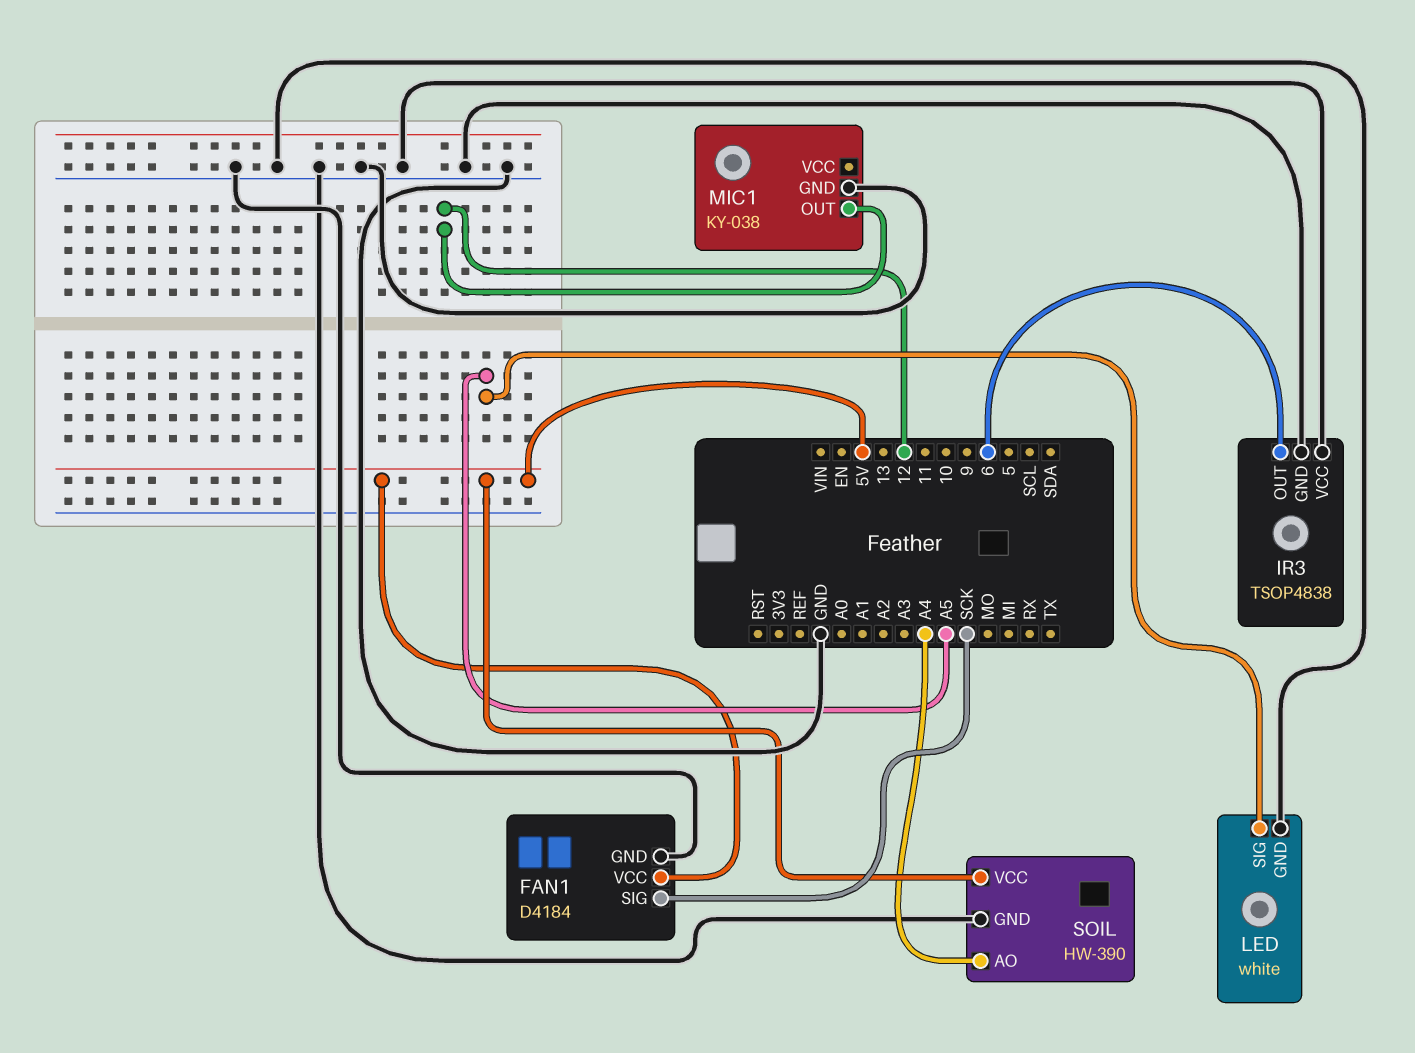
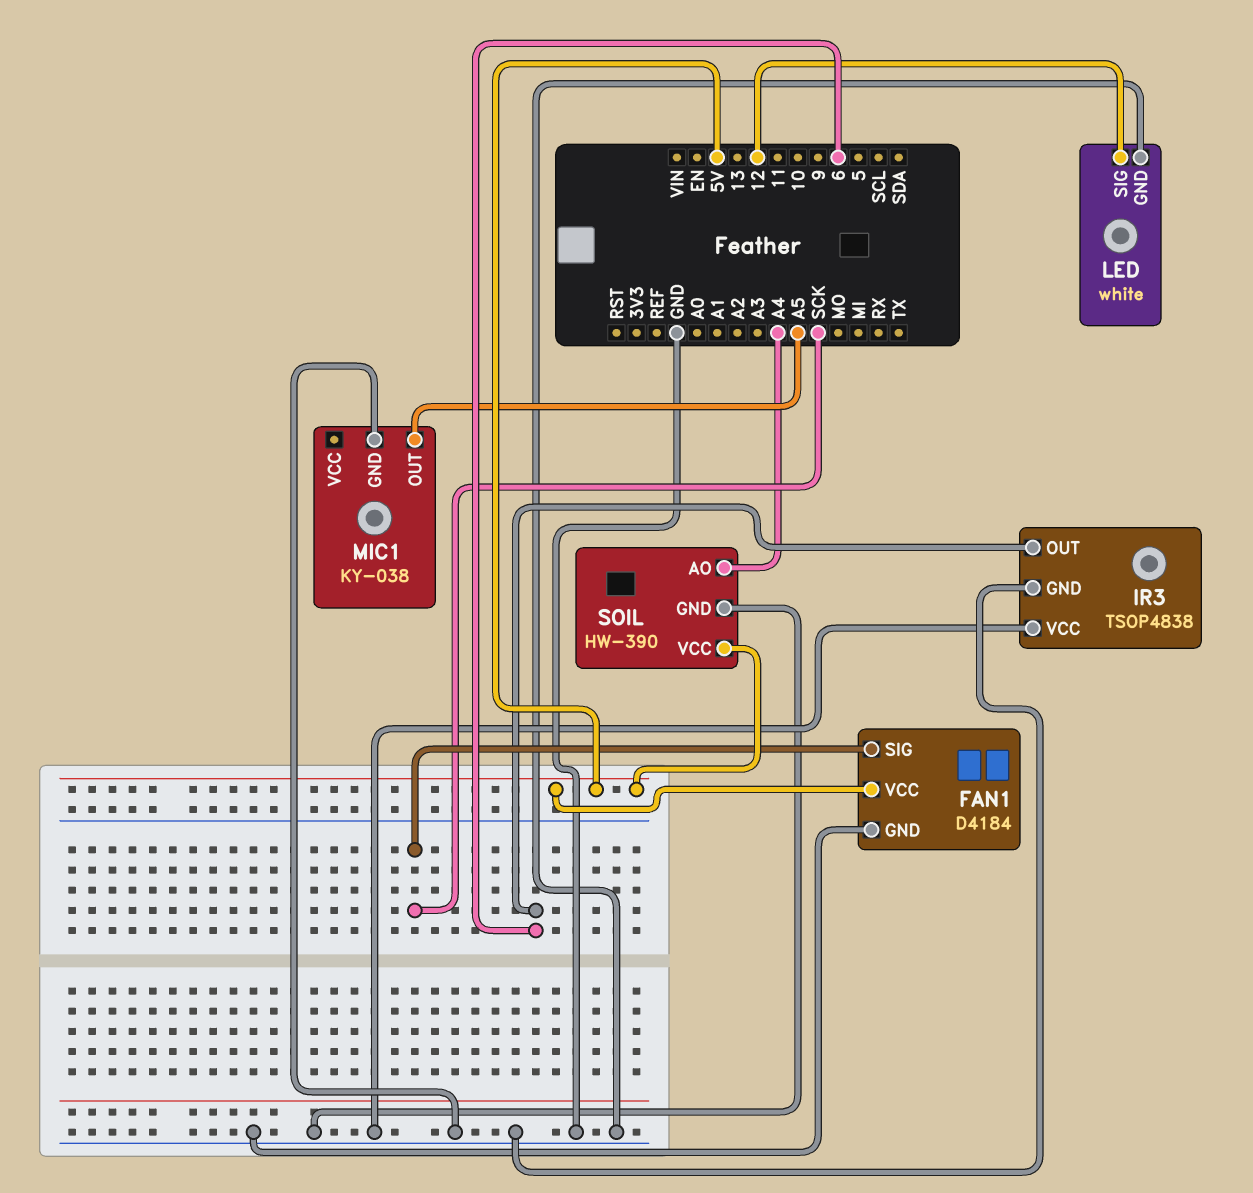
LED pin SIG: A5 -> 12
MIC1 pin OUT: 12 -> A5

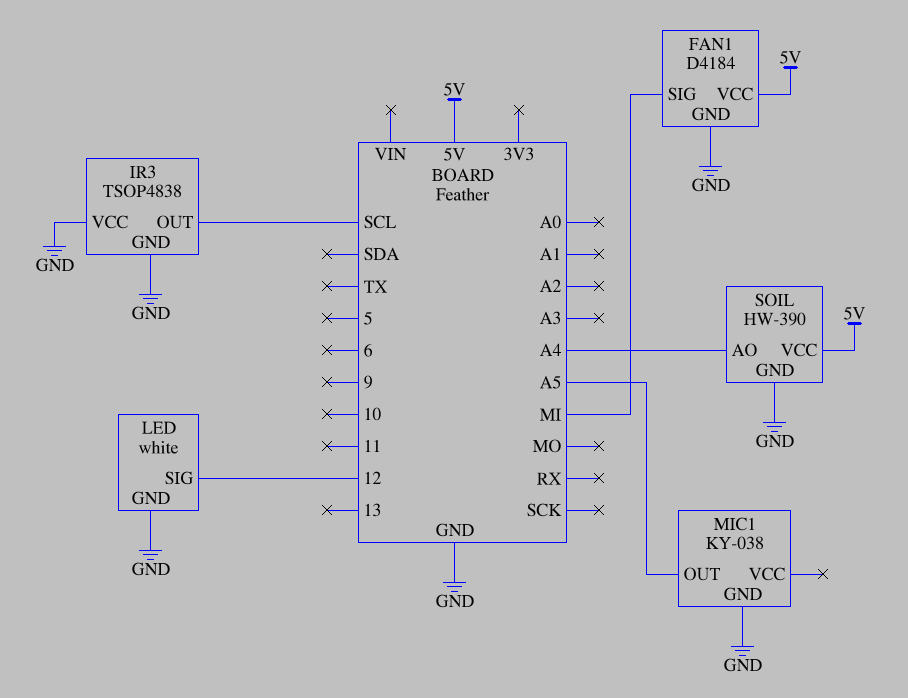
FAN1 pin SIG: SCK -> MI
IR3 pin OUT: 6 -> SCL

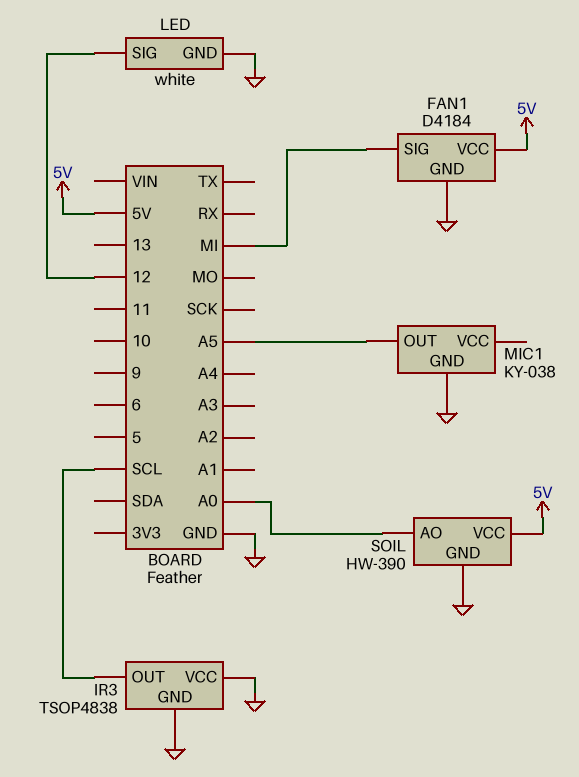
SOIL pin AO: A4 -> A0

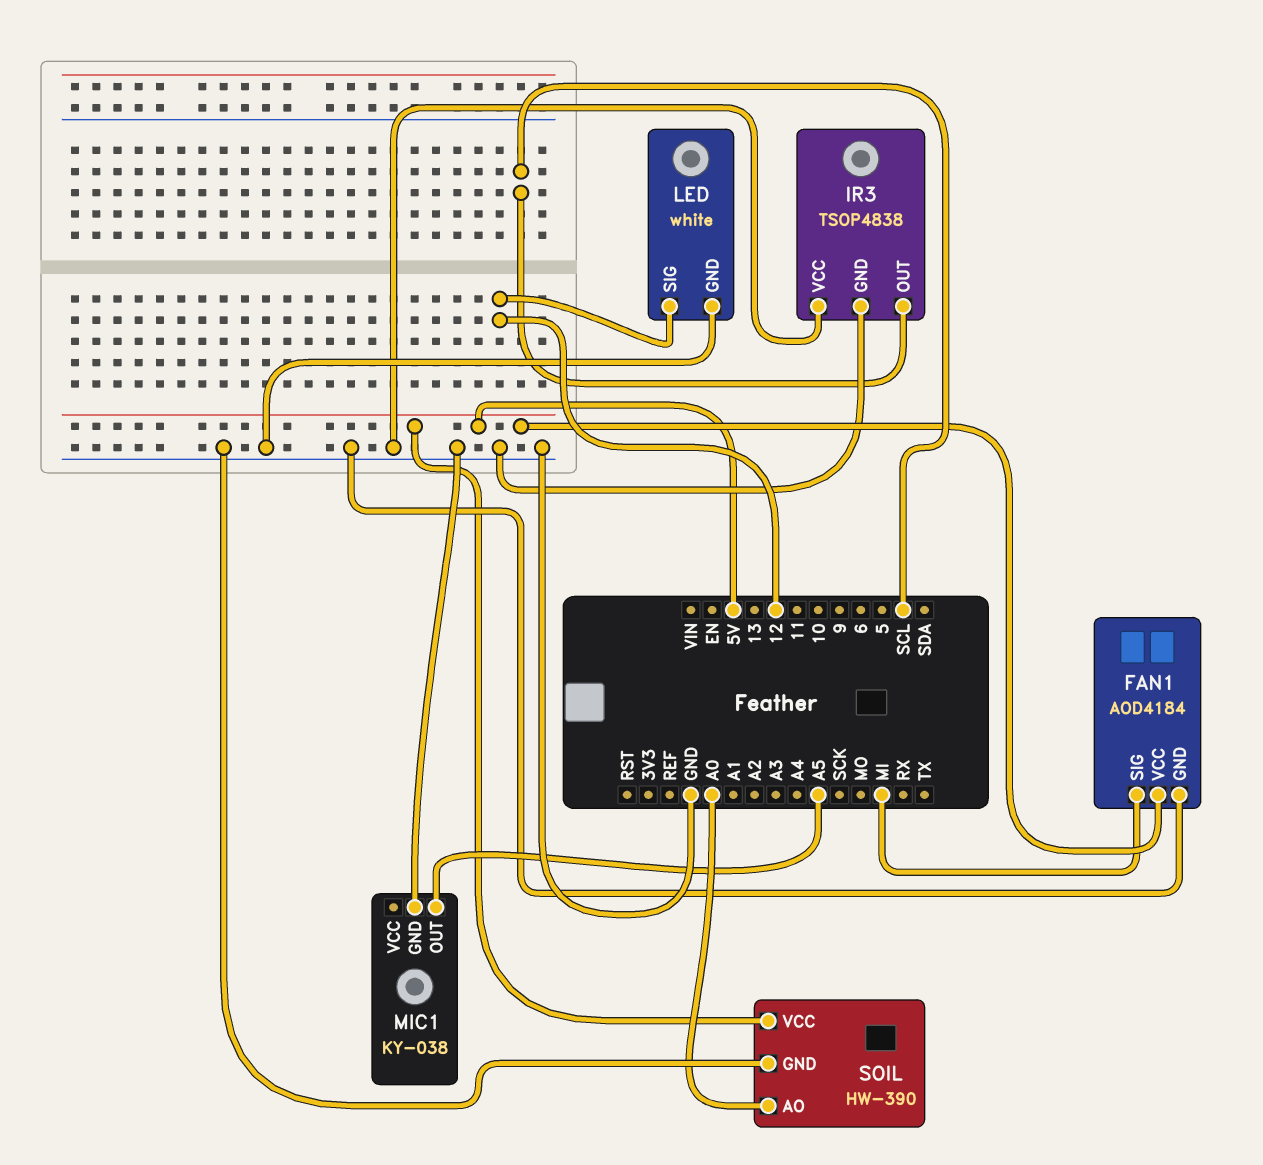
FAN1: D4184 -> AOD4184

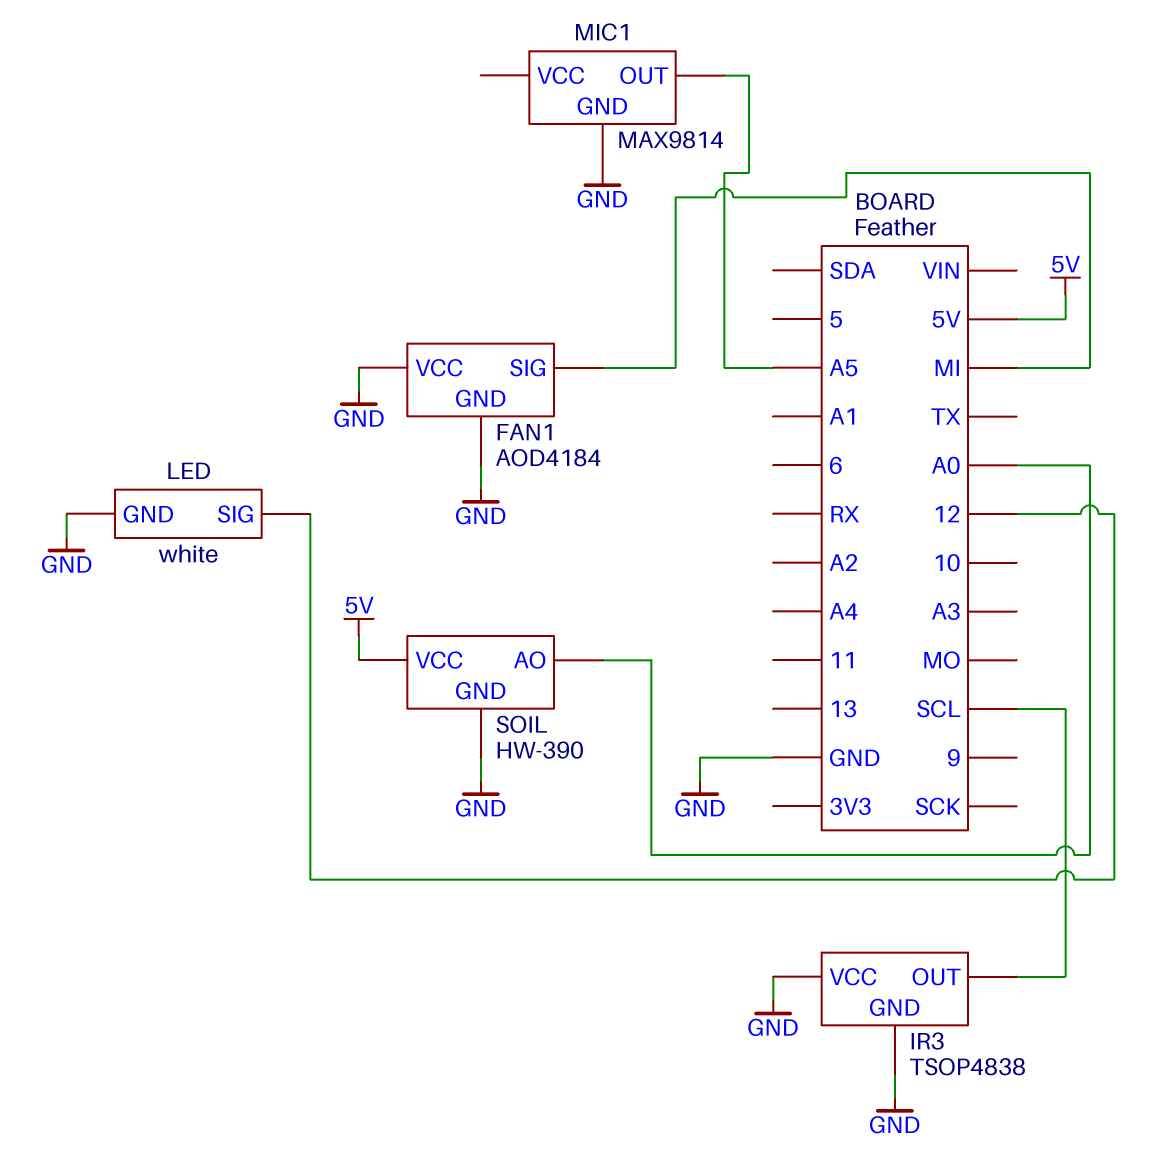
FAN1 pin VCC: 5V -> GND
MIC1: KY-038 -> MAX9814

